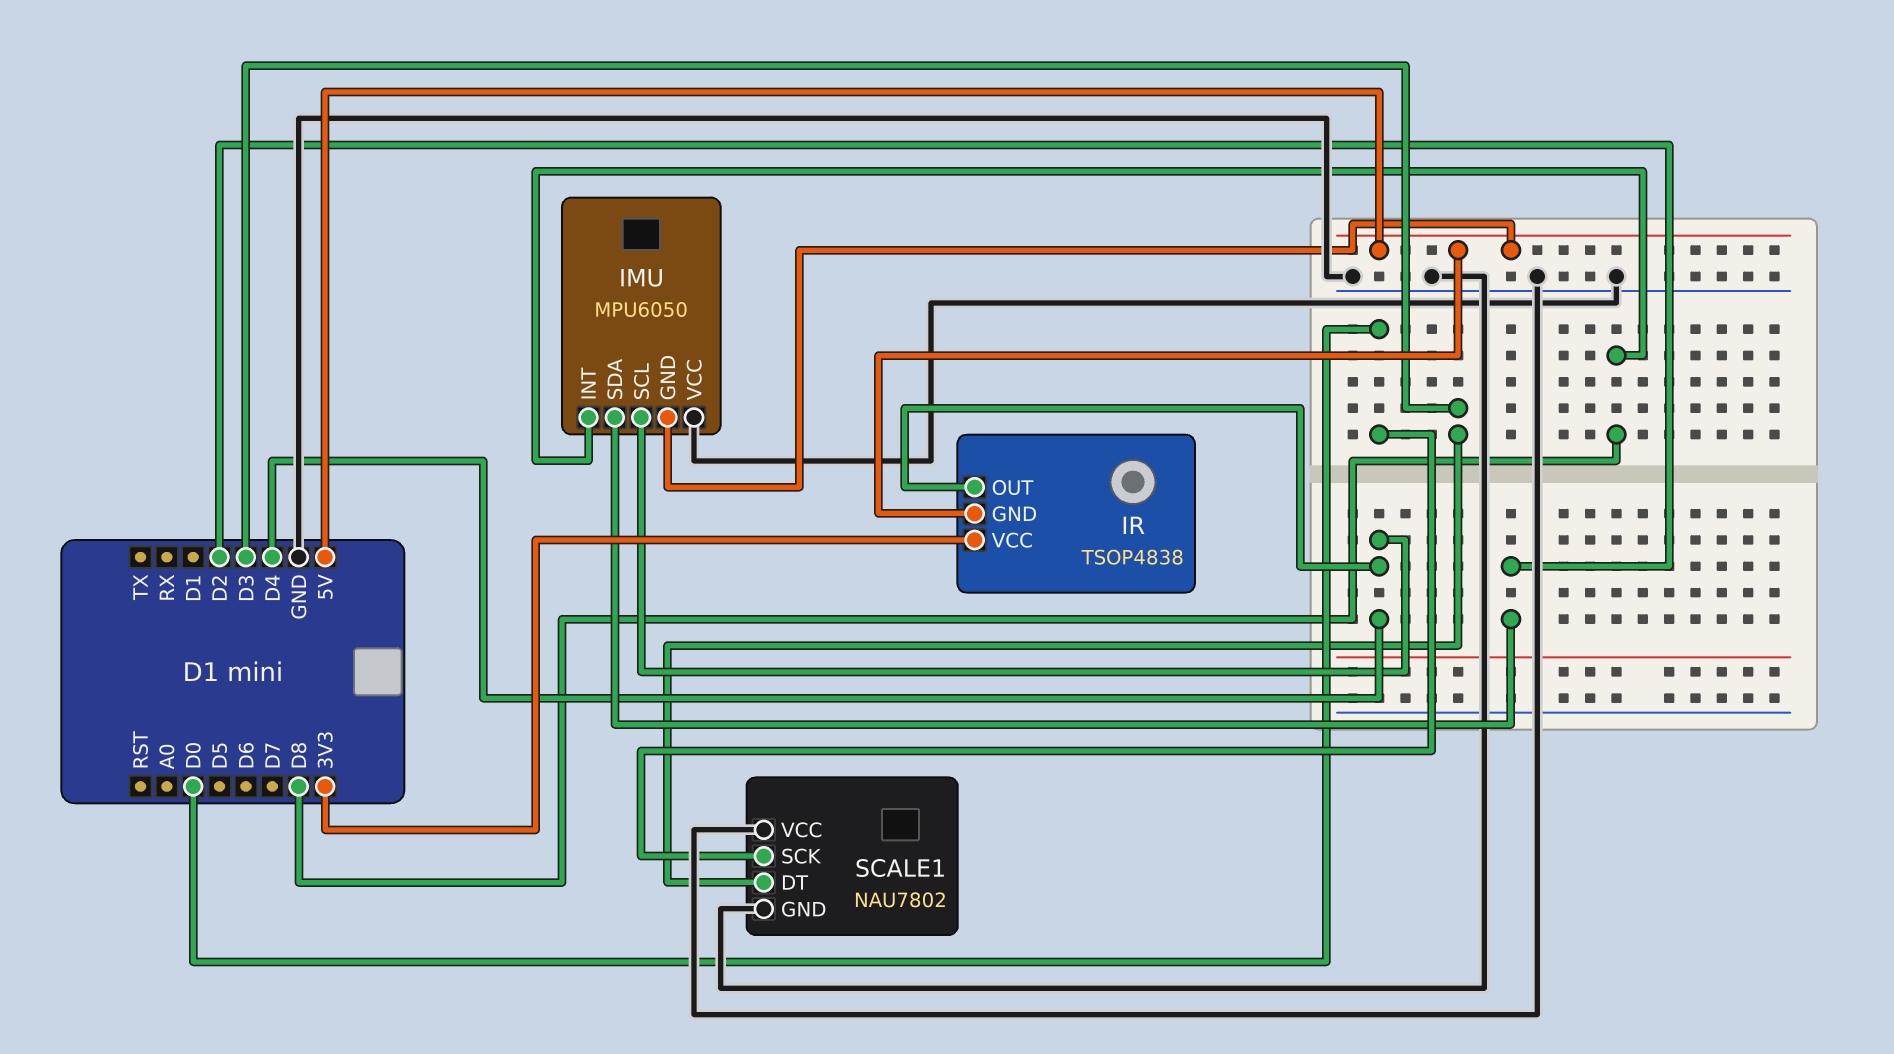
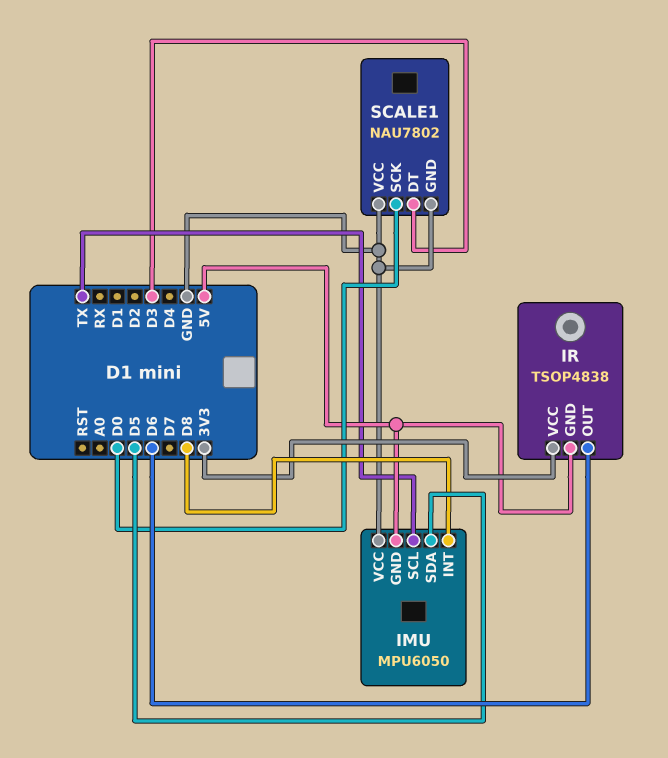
IMU pin SCL: D4 -> TX
IMU pin SDA: D2 -> D5
IR pin OUT: D4 -> D6

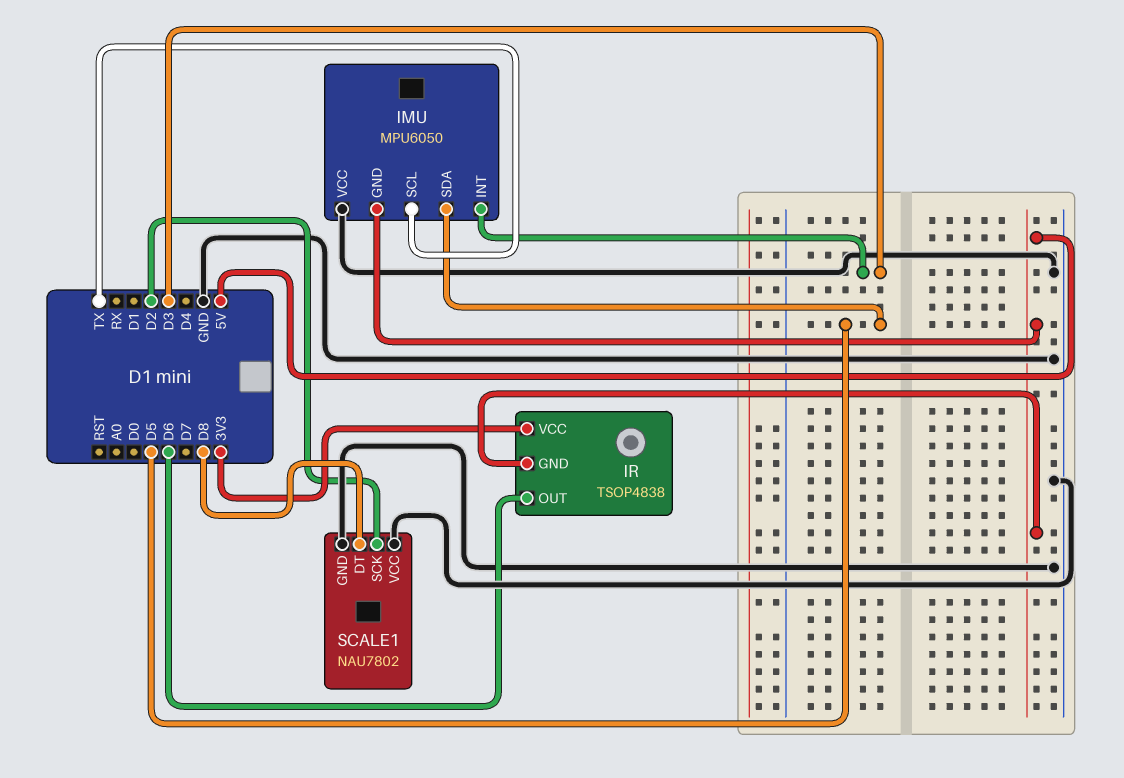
IMU pin INT: D8 -> D3
SCALE1 pin DT: D3 -> D8
SCALE1 pin SCK: D0 -> D2

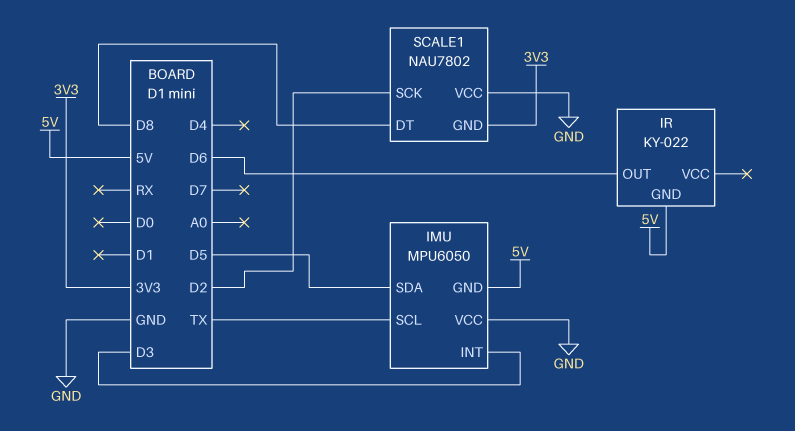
IR: TSOP4838 -> KY-022
IR pin VCC: 3V3 -> none
SCALE1 pin GND: GND -> 3V3

